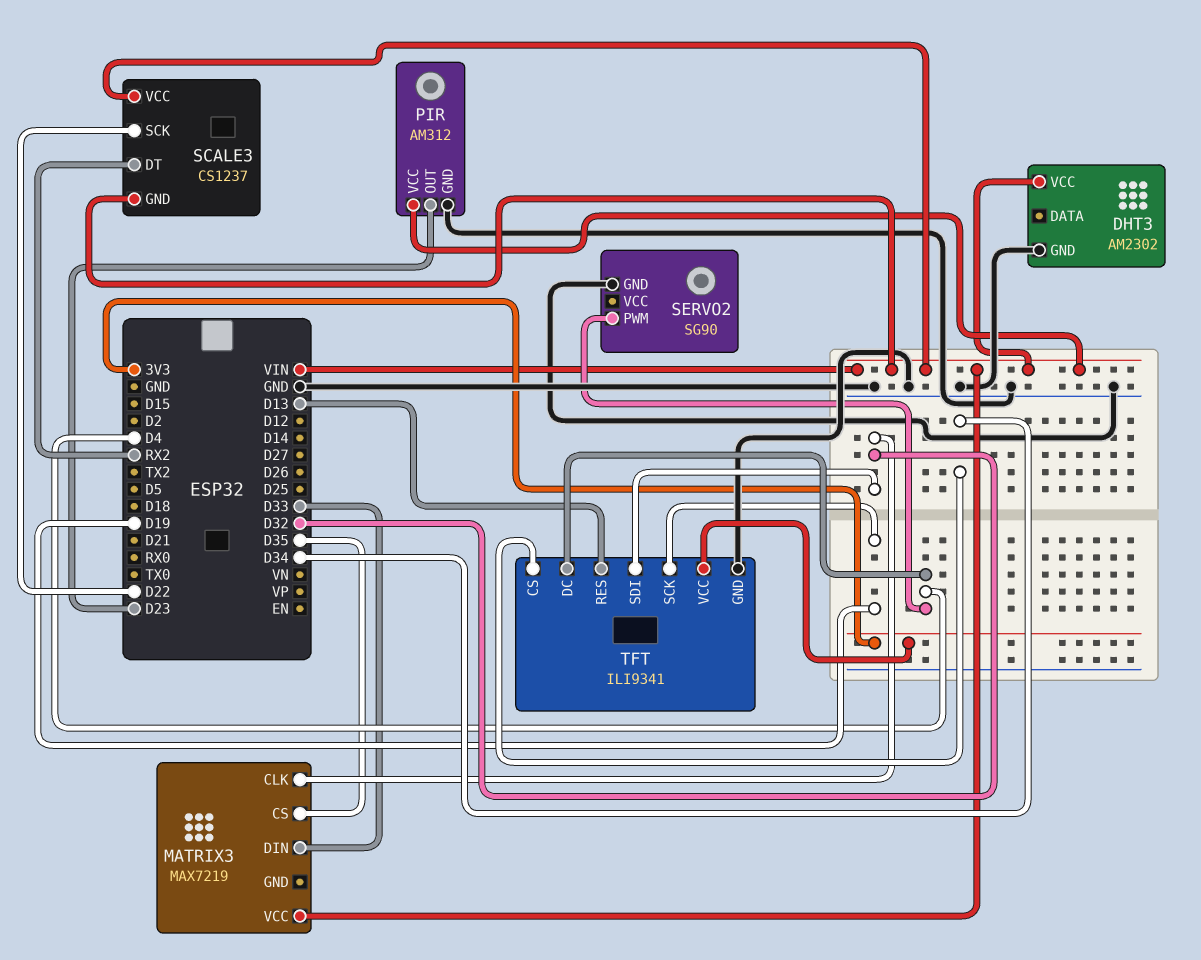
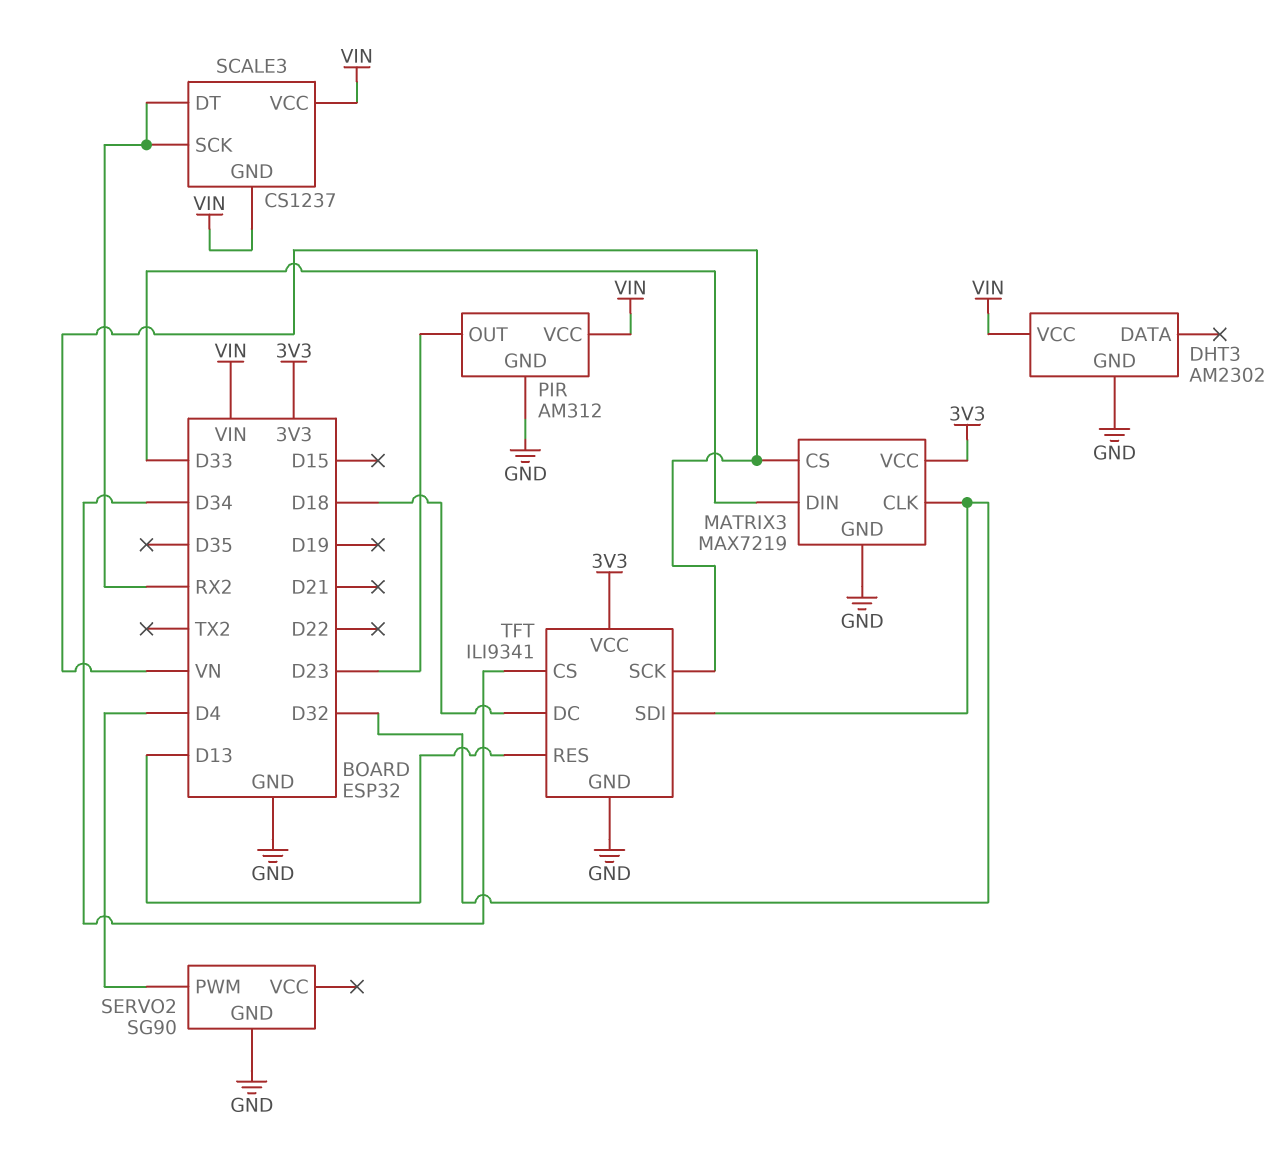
MATRIX3 pin CS: D35 -> VN
MATRIX3 pin GND: none -> GND
MATRIX3 pin VCC: VIN -> 3V3
SCALE3 pin SCK: D22 -> RX2
TFT pin DC: D4 -> D18
TFT pin SCK: D19 -> VN

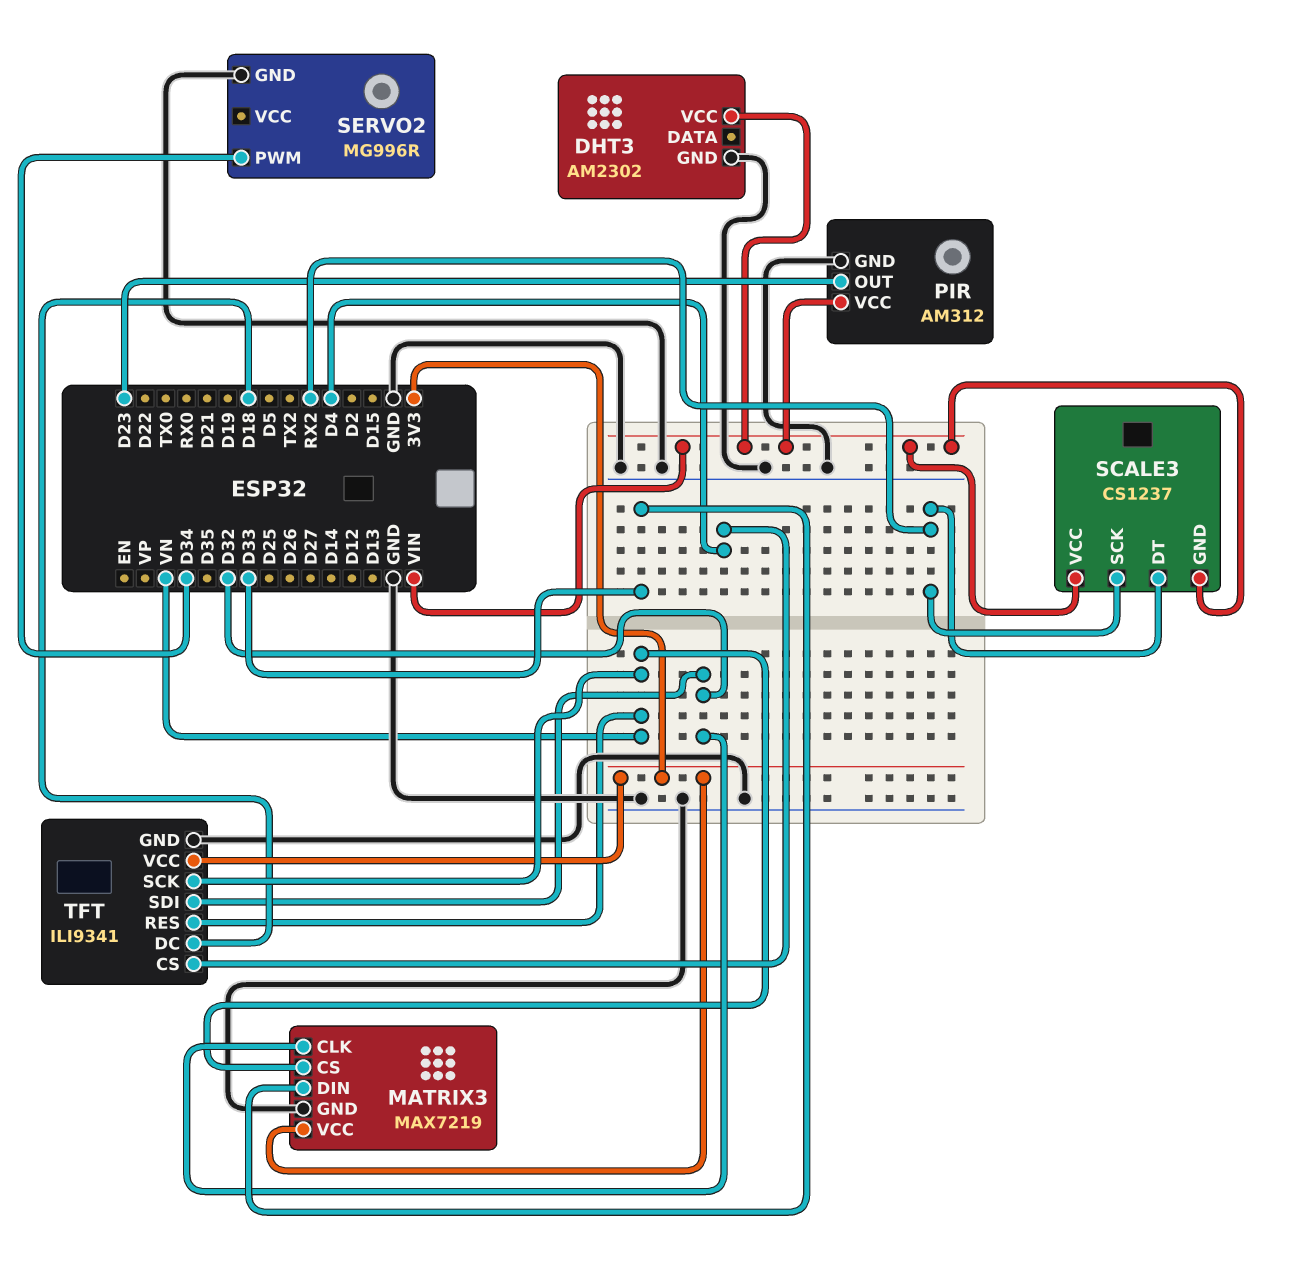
SERVO2: SG90 -> MG996R
SERVO2 pin PWM: D4 -> D34
TFT pin CS: D34 -> D4
TFT pin RES: D13 -> VN

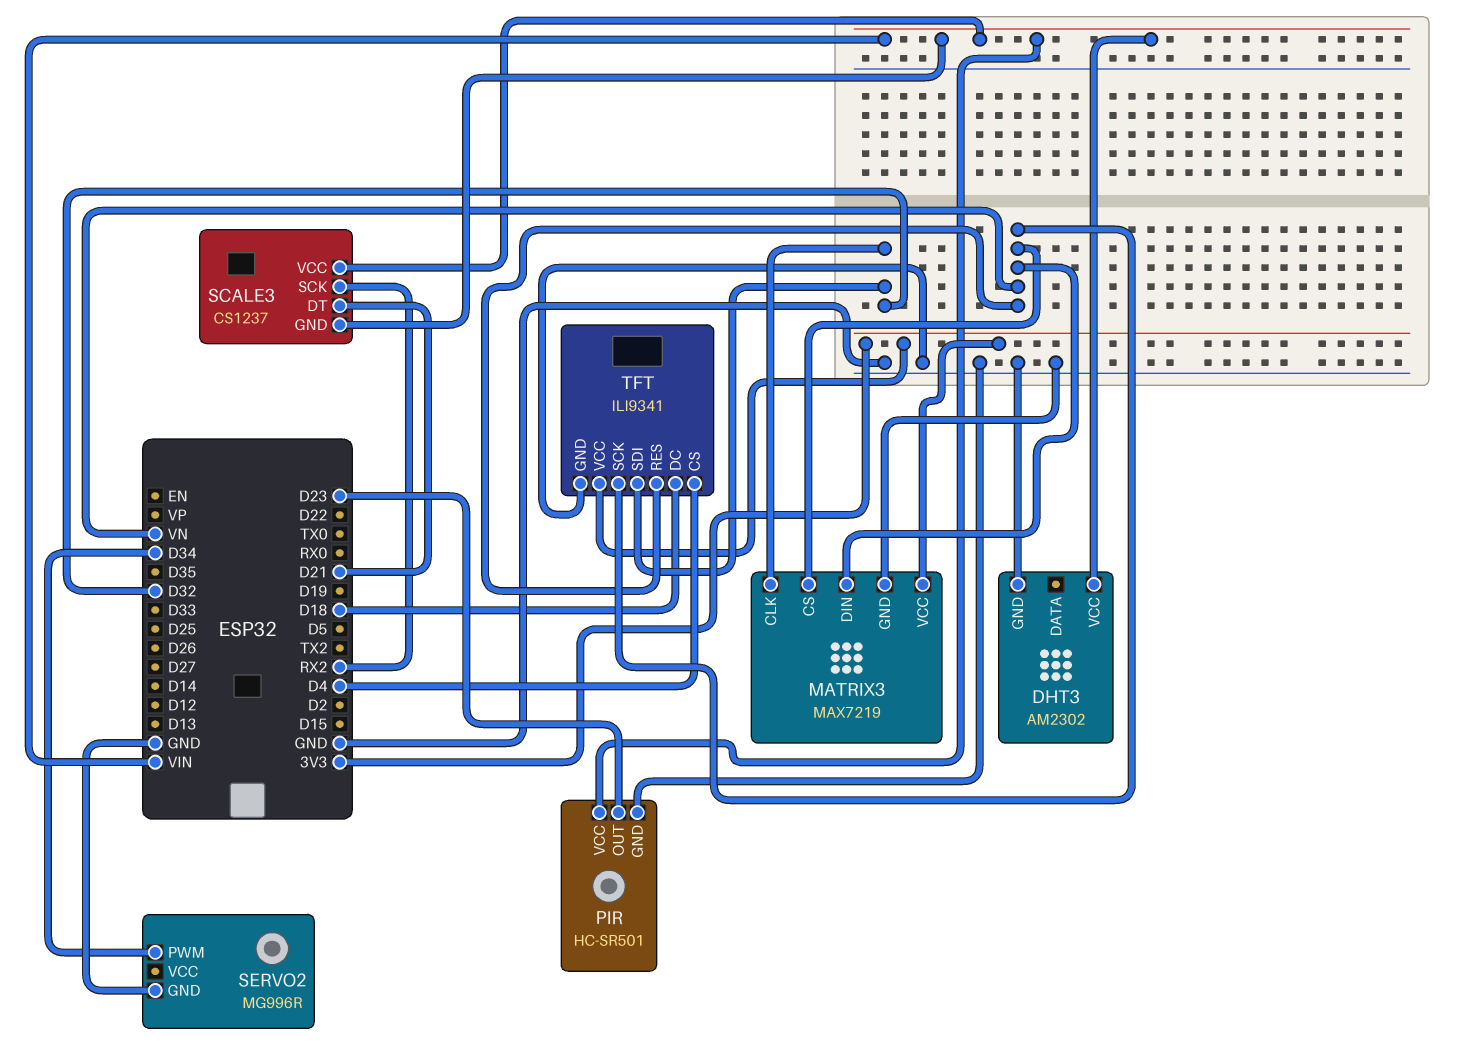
MATRIX3 pin DIN: D33 -> VN
PIR: AM312 -> HC-SR501
SCALE3 pin DT: RX2 -> D21

